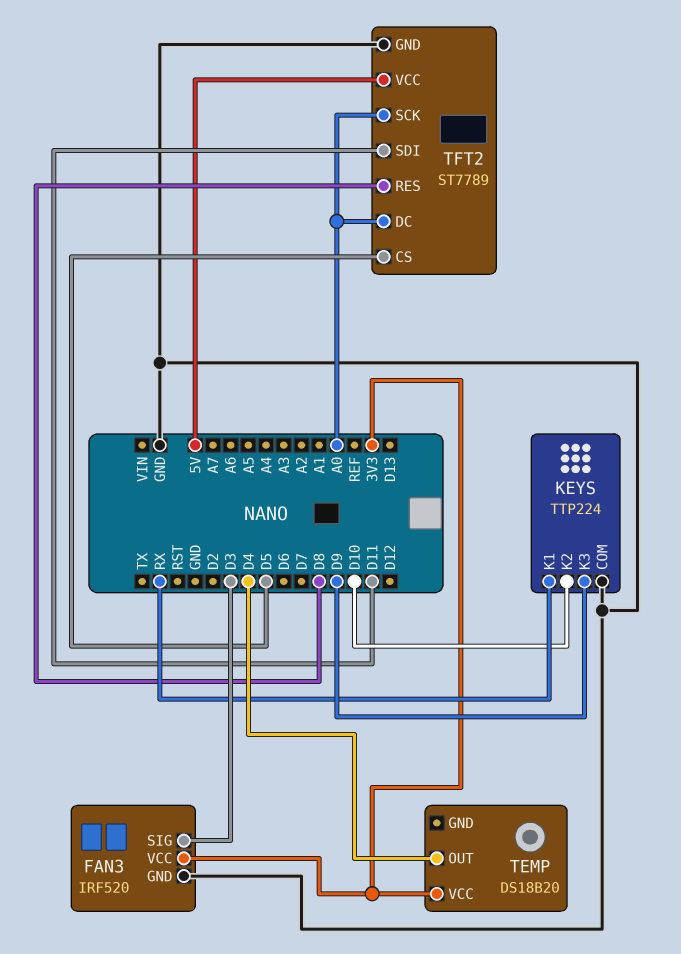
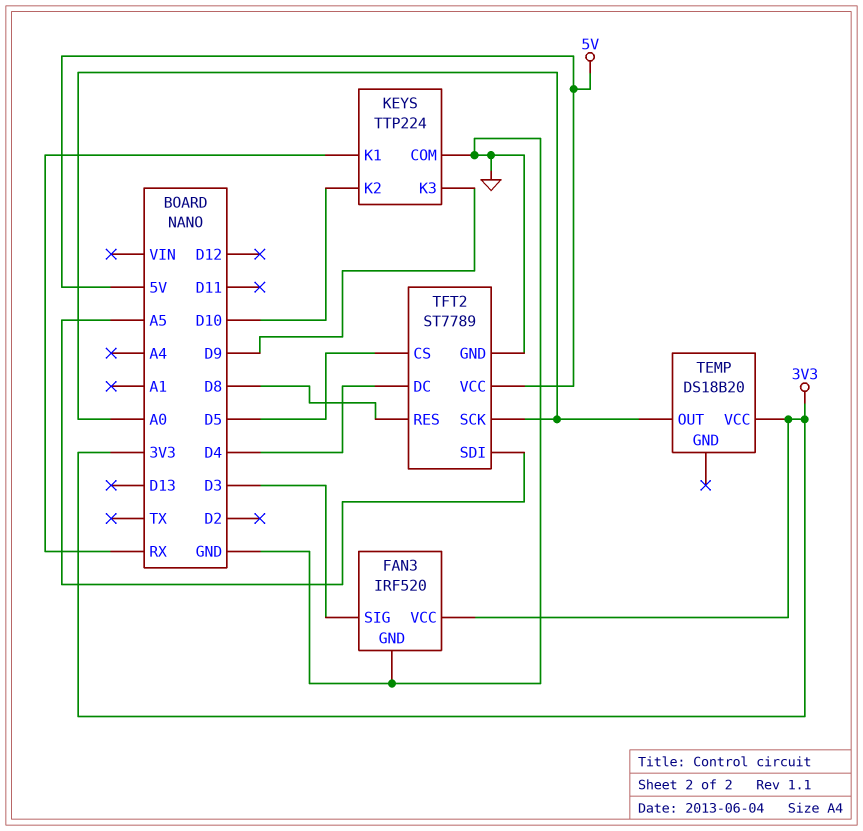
TEMP pin OUT: D4 -> A0
TFT2 pin DC: A0 -> D4
TFT2 pin SDI: D11 -> A5

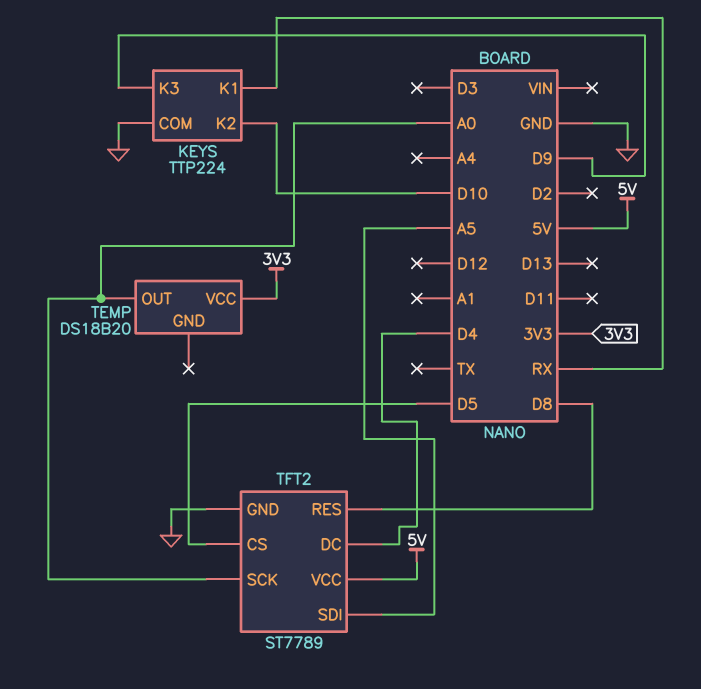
FAN3: IRF520 -> none
FAN3 pin GND: GND -> none
FAN3 pin SIG: D3 -> none
FAN3 pin VCC: 3V3 -> none

